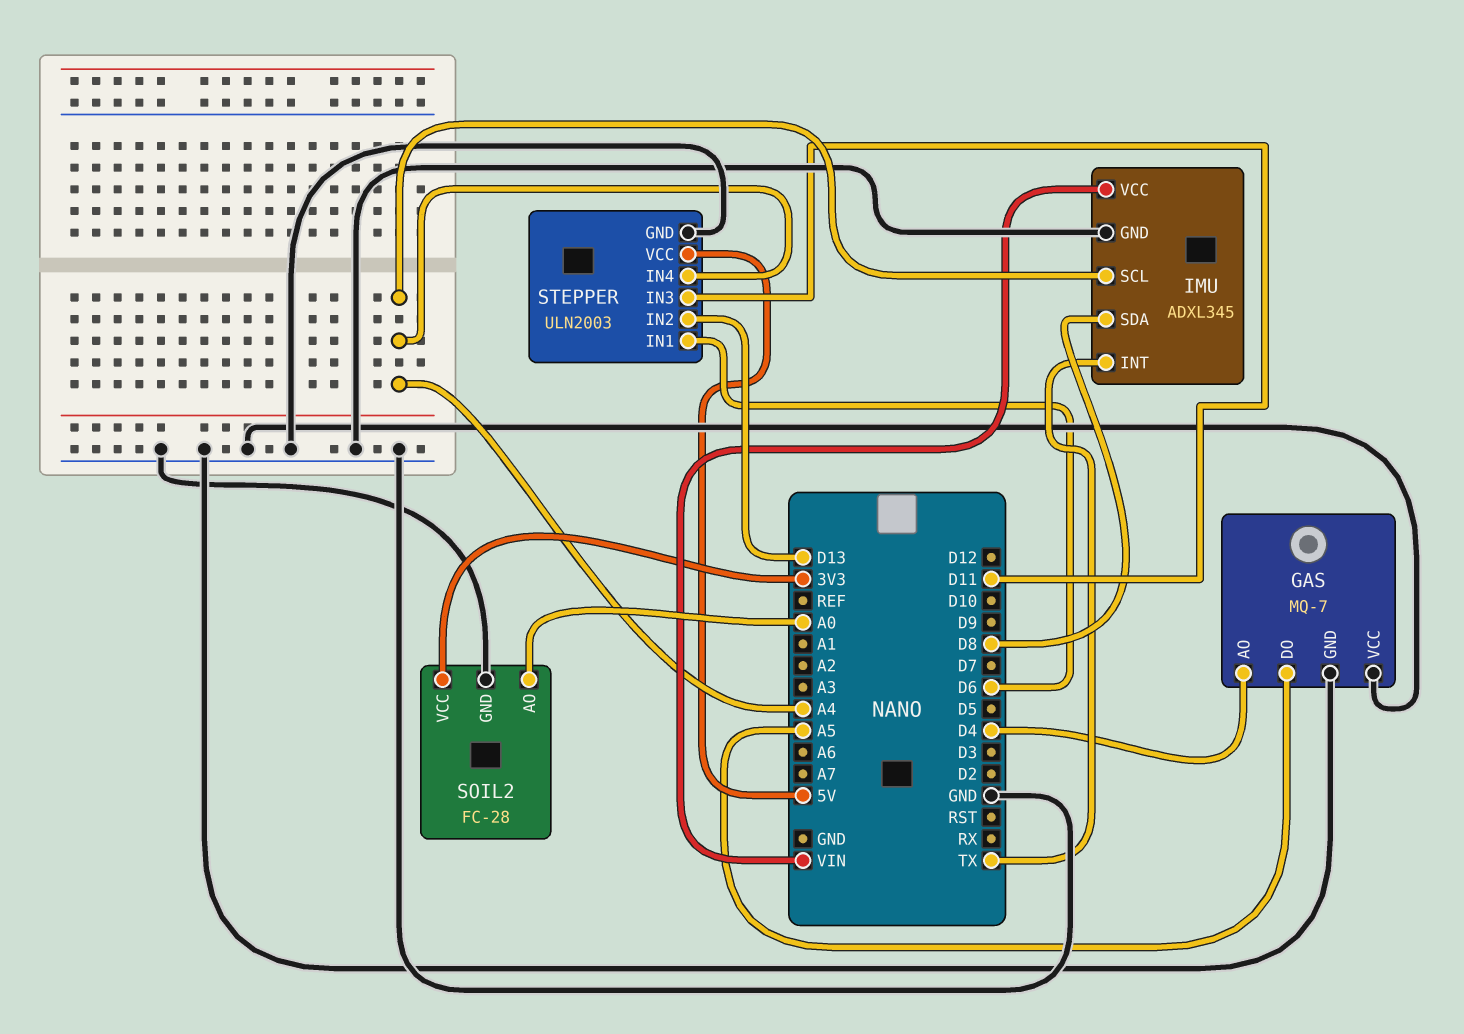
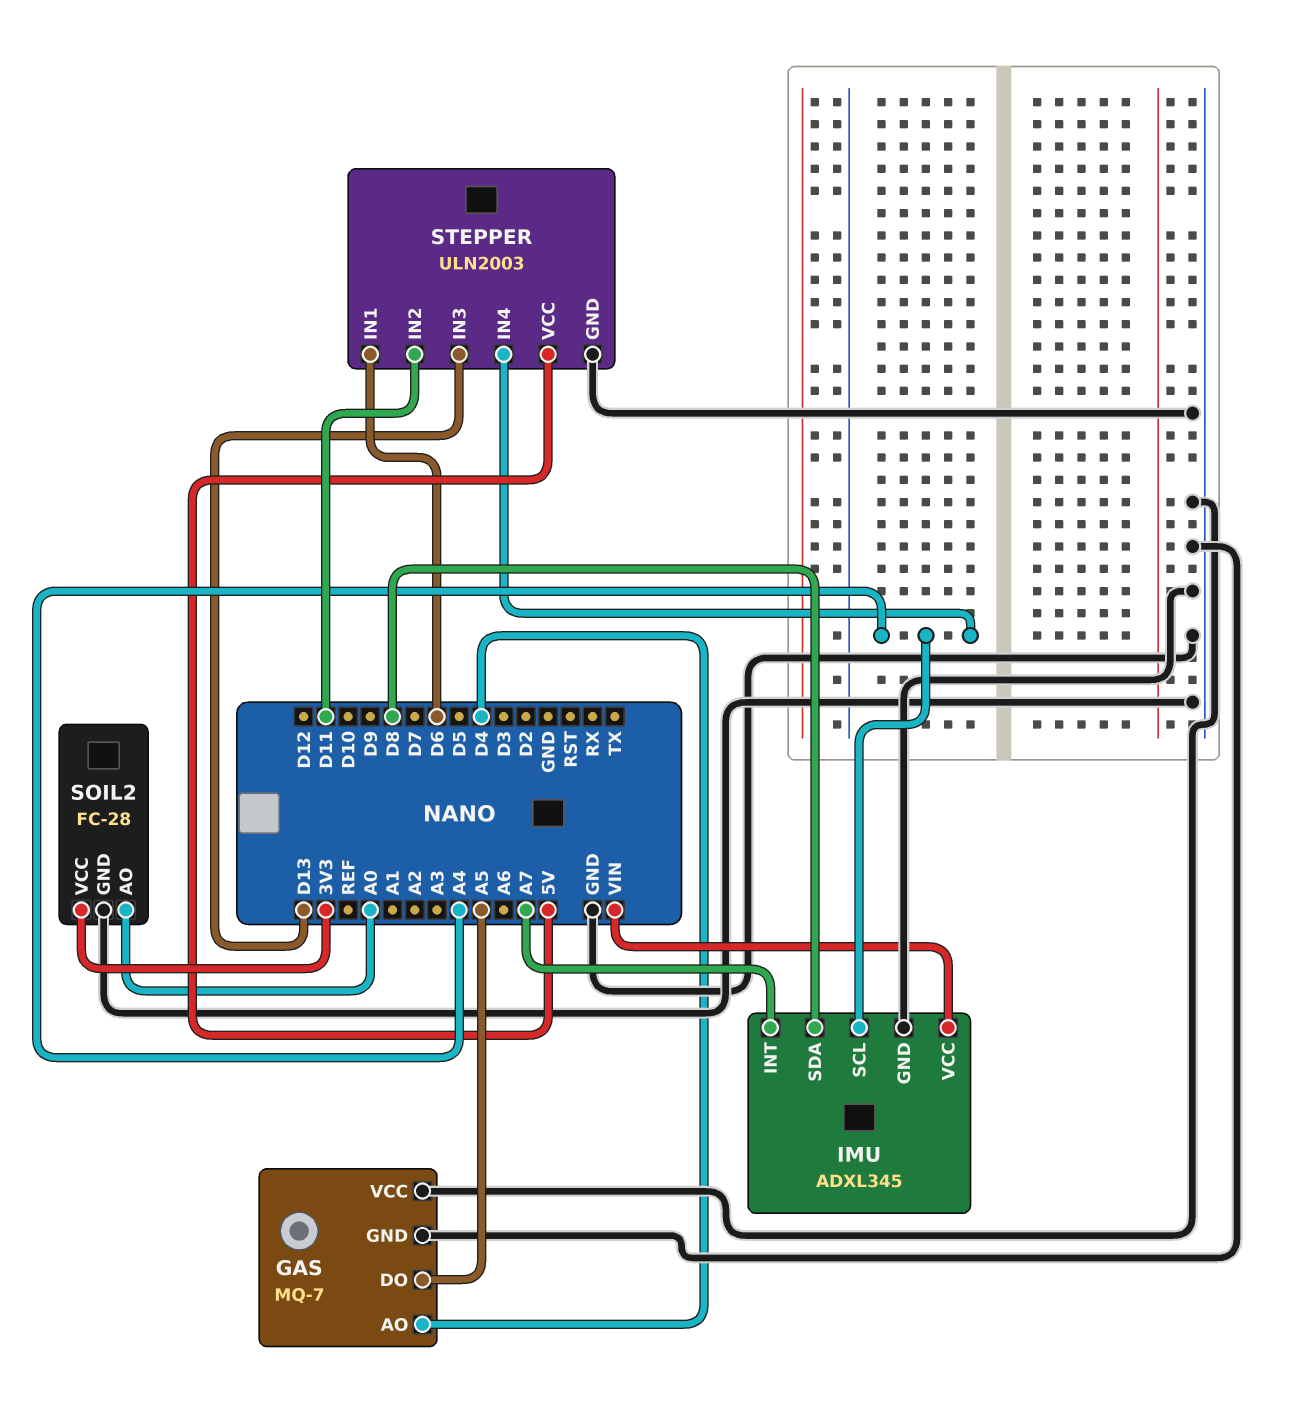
IMU pin INT: TX -> A7
STEPPER pin IN2: D13 -> D11
STEPPER pin IN3: D11 -> D13

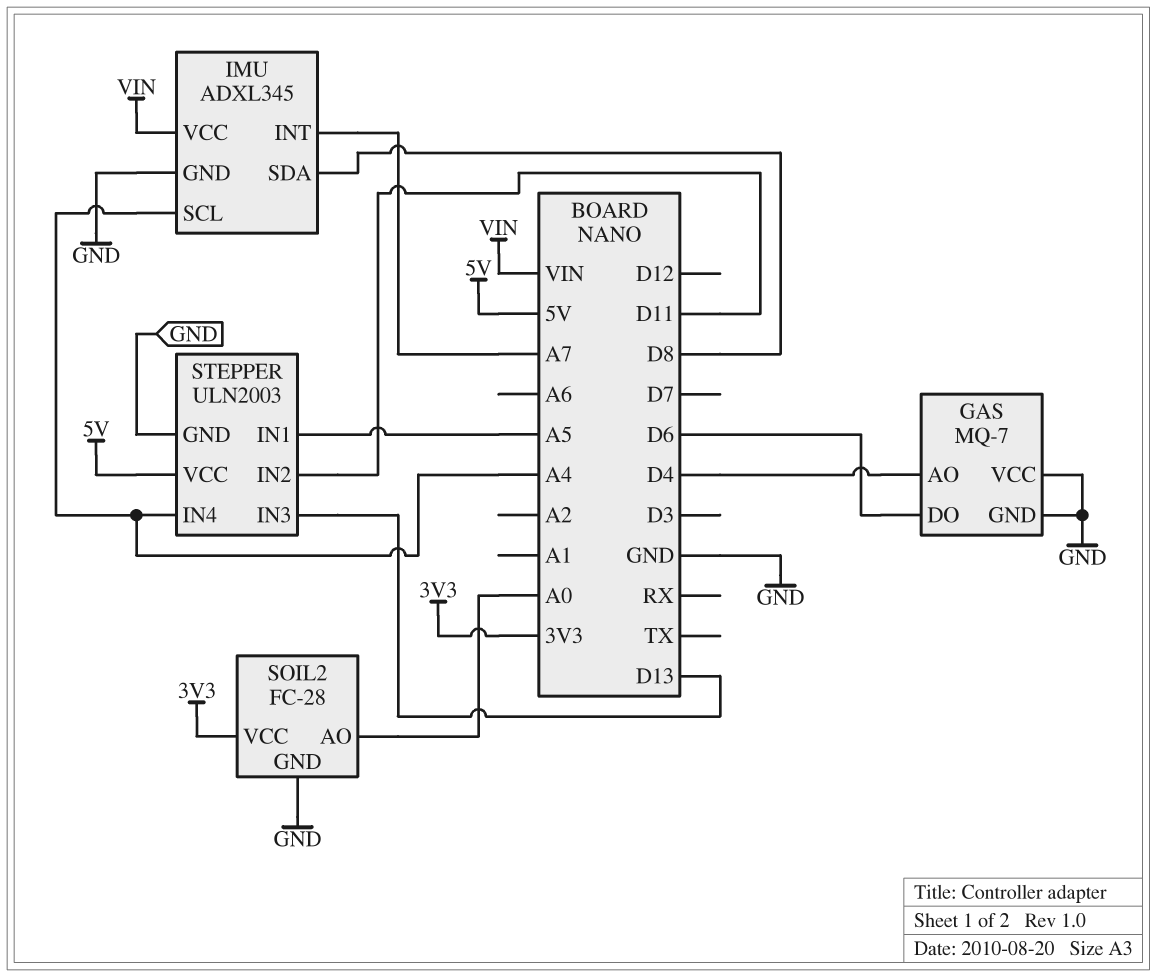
GAS pin DO: A5 -> D6
STEPPER pin IN1: D6 -> A5

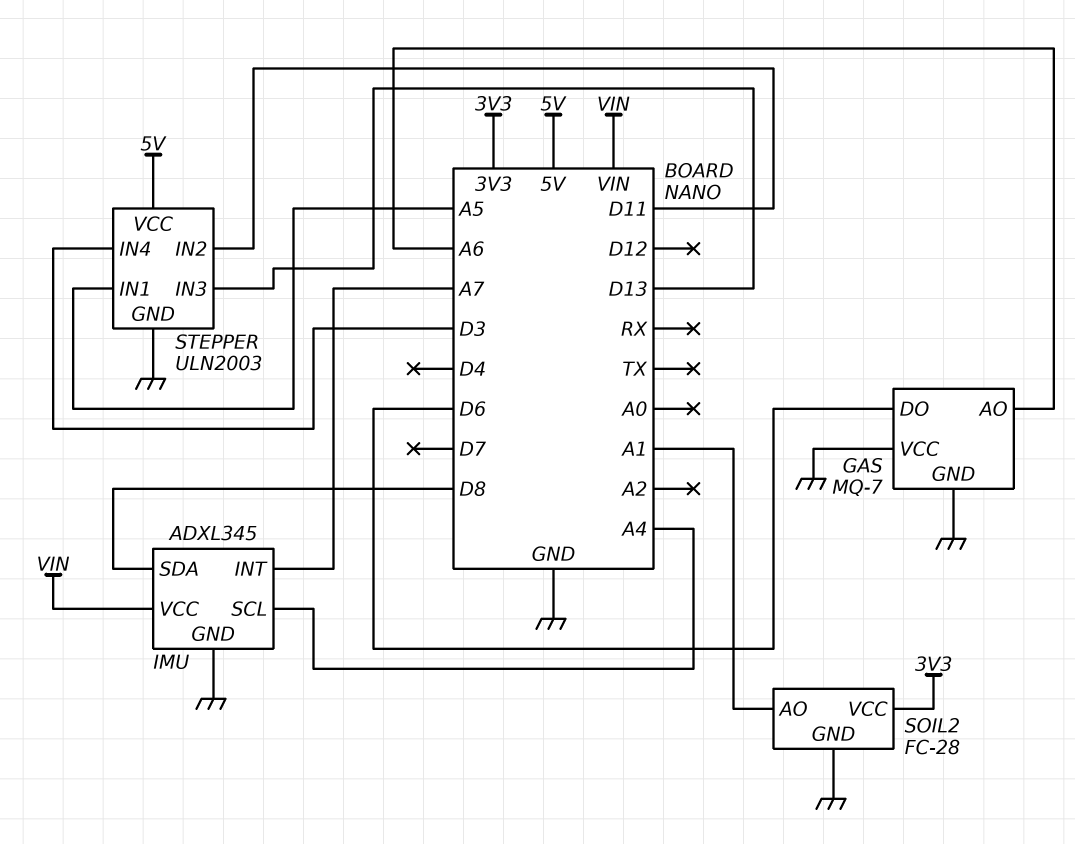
GAS pin AO: D4 -> A6
SOIL2 pin AO: A0 -> A1
STEPPER pin IN4: A4 -> D3

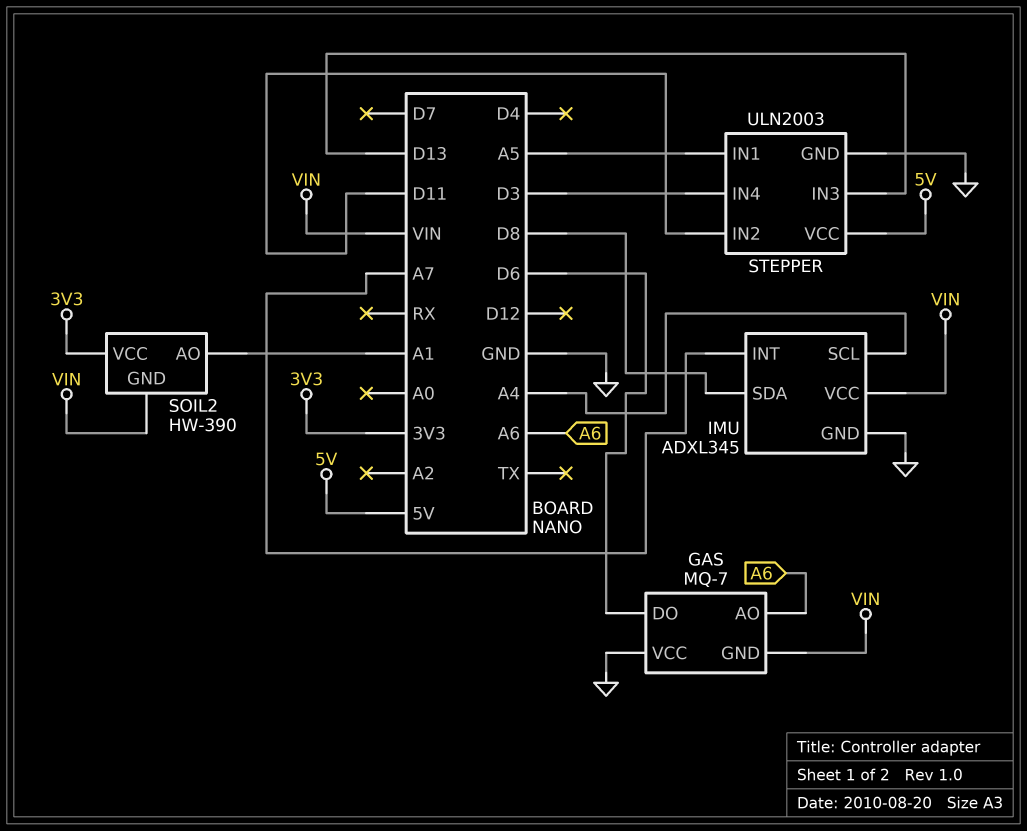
GAS pin GND: GND -> VIN
SOIL2: FC-28 -> HW-390
SOIL2 pin GND: GND -> VIN

